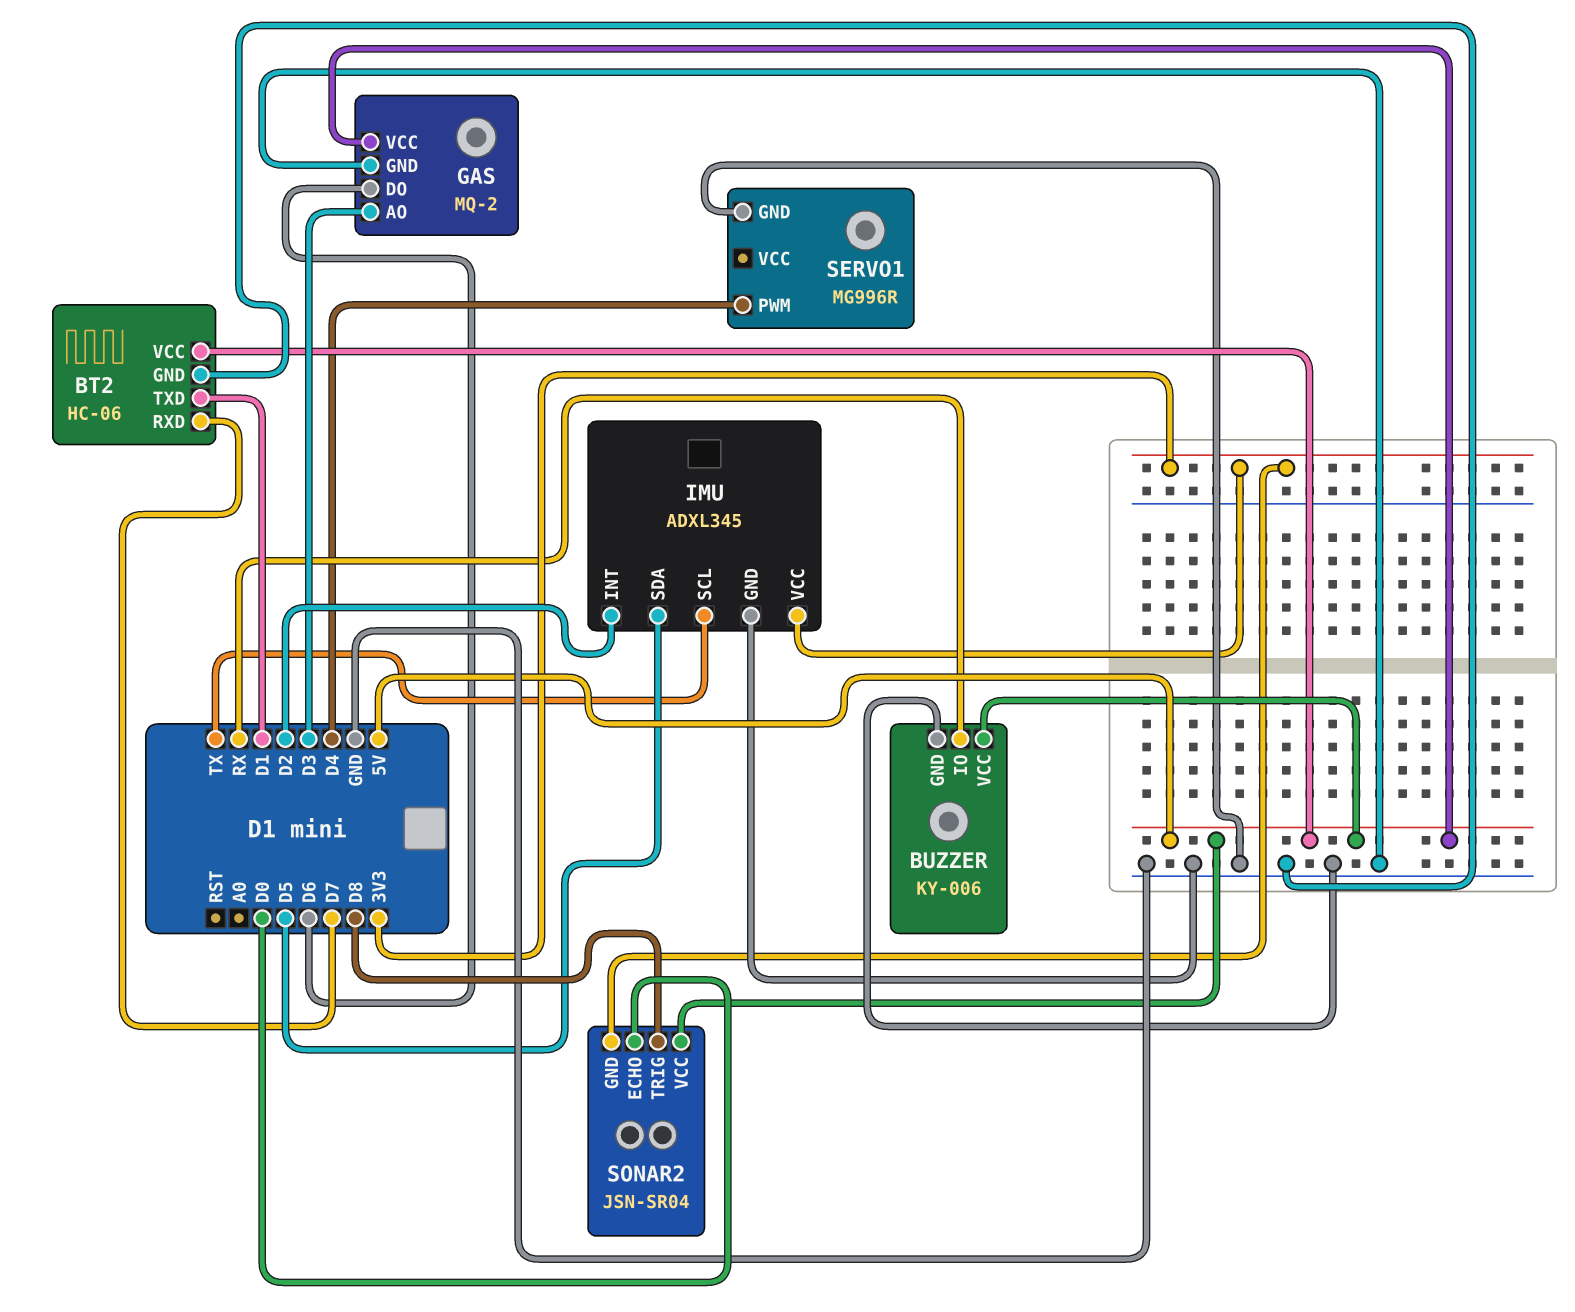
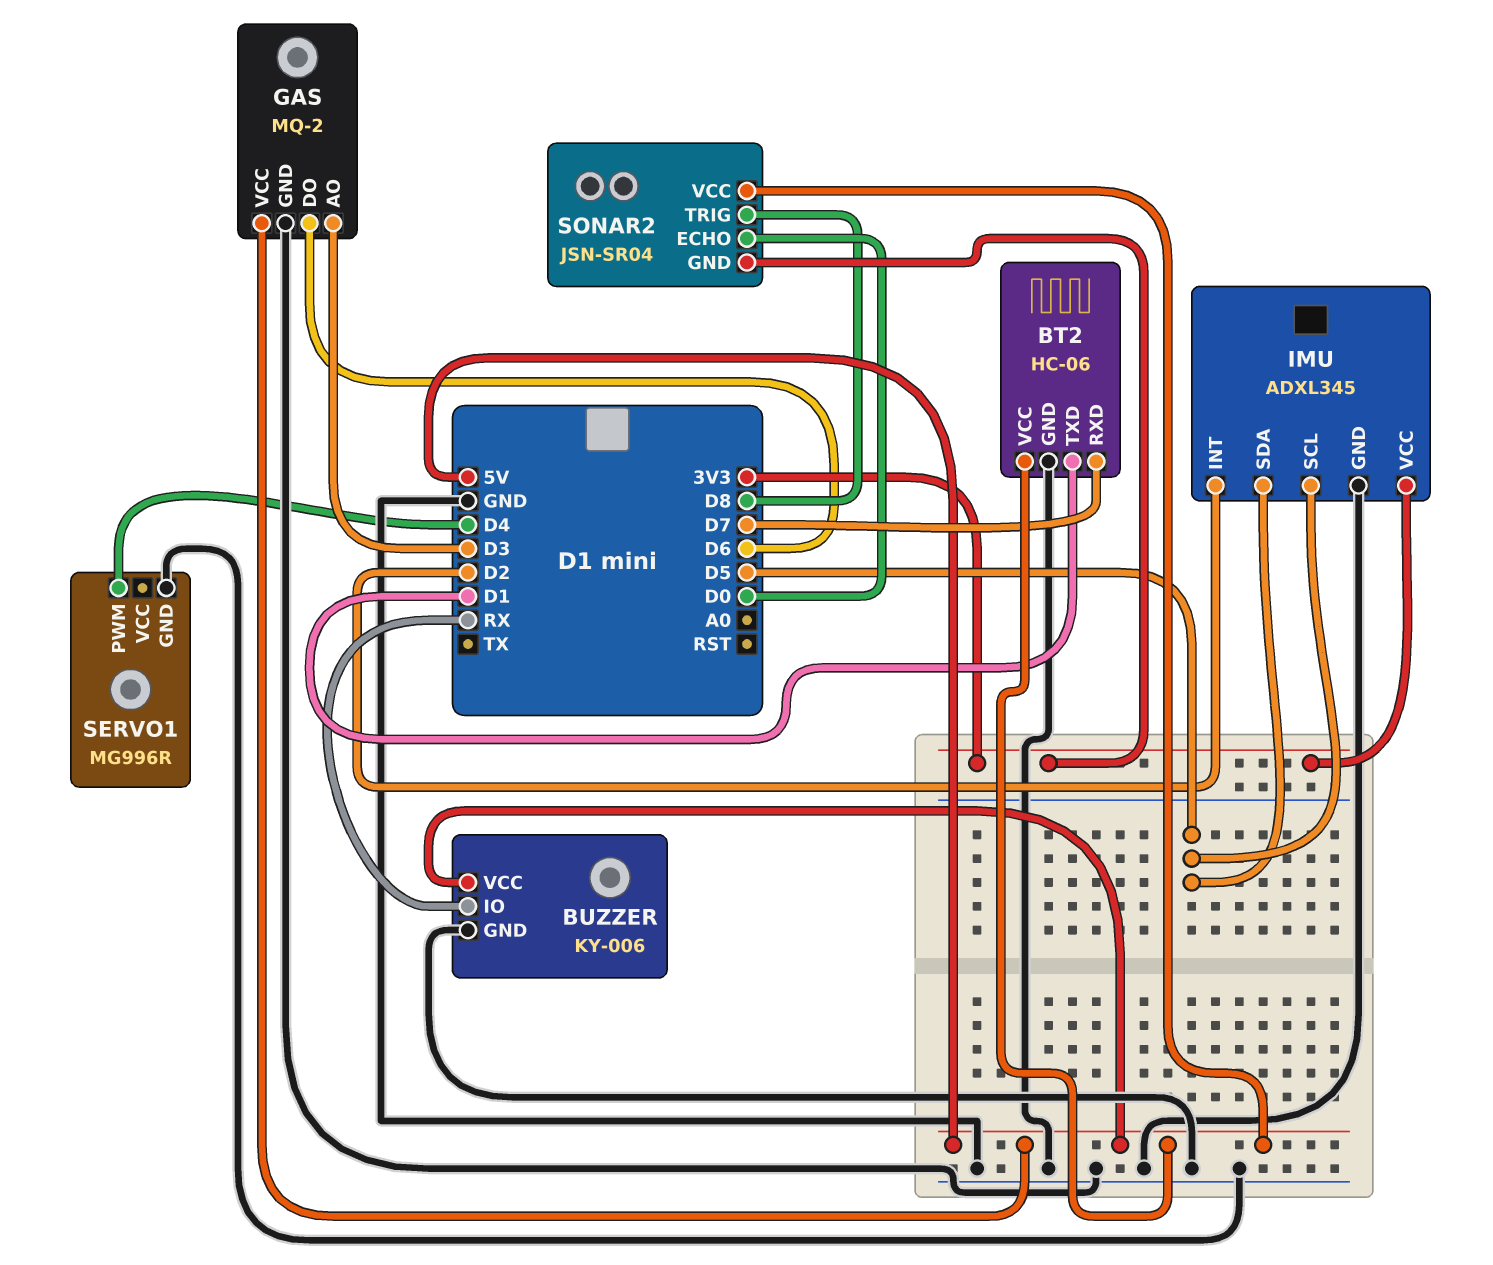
IMU pin SCL: TX -> D5

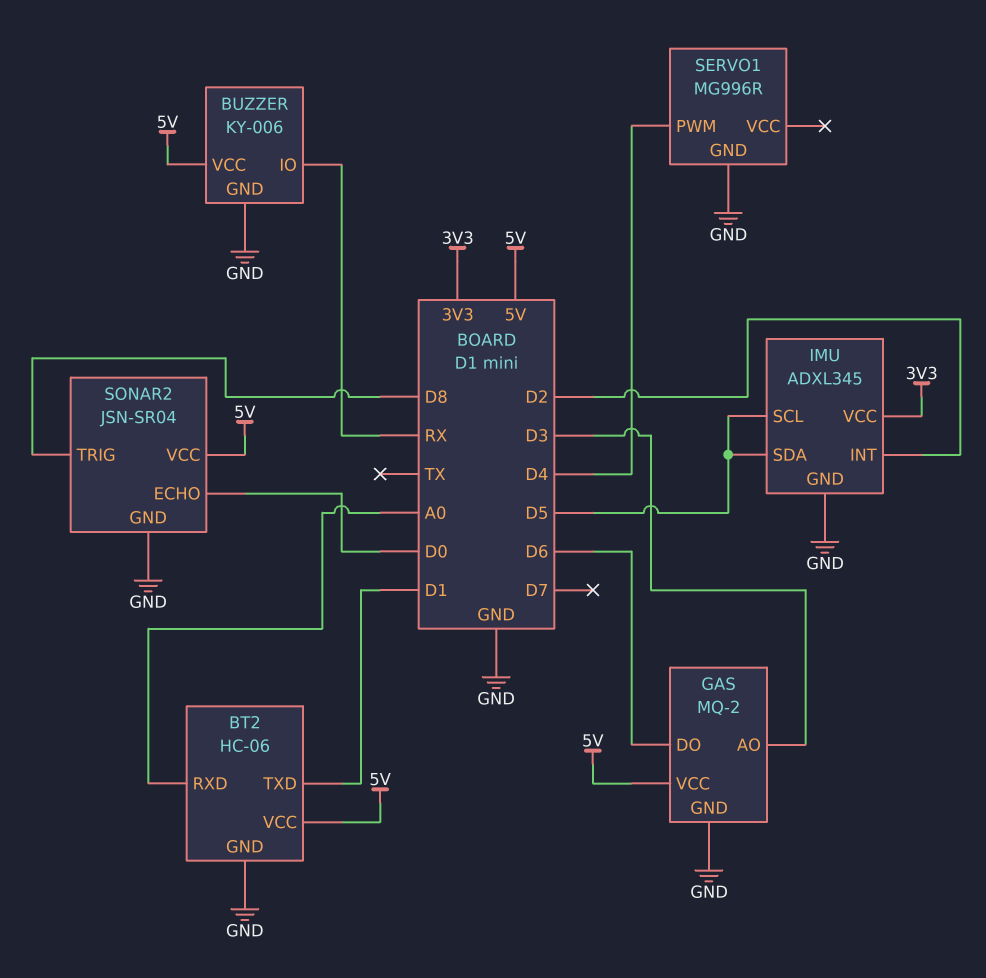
BT2 pin RXD: D7 -> A0
SONAR2 pin GND: 3V3 -> GND

